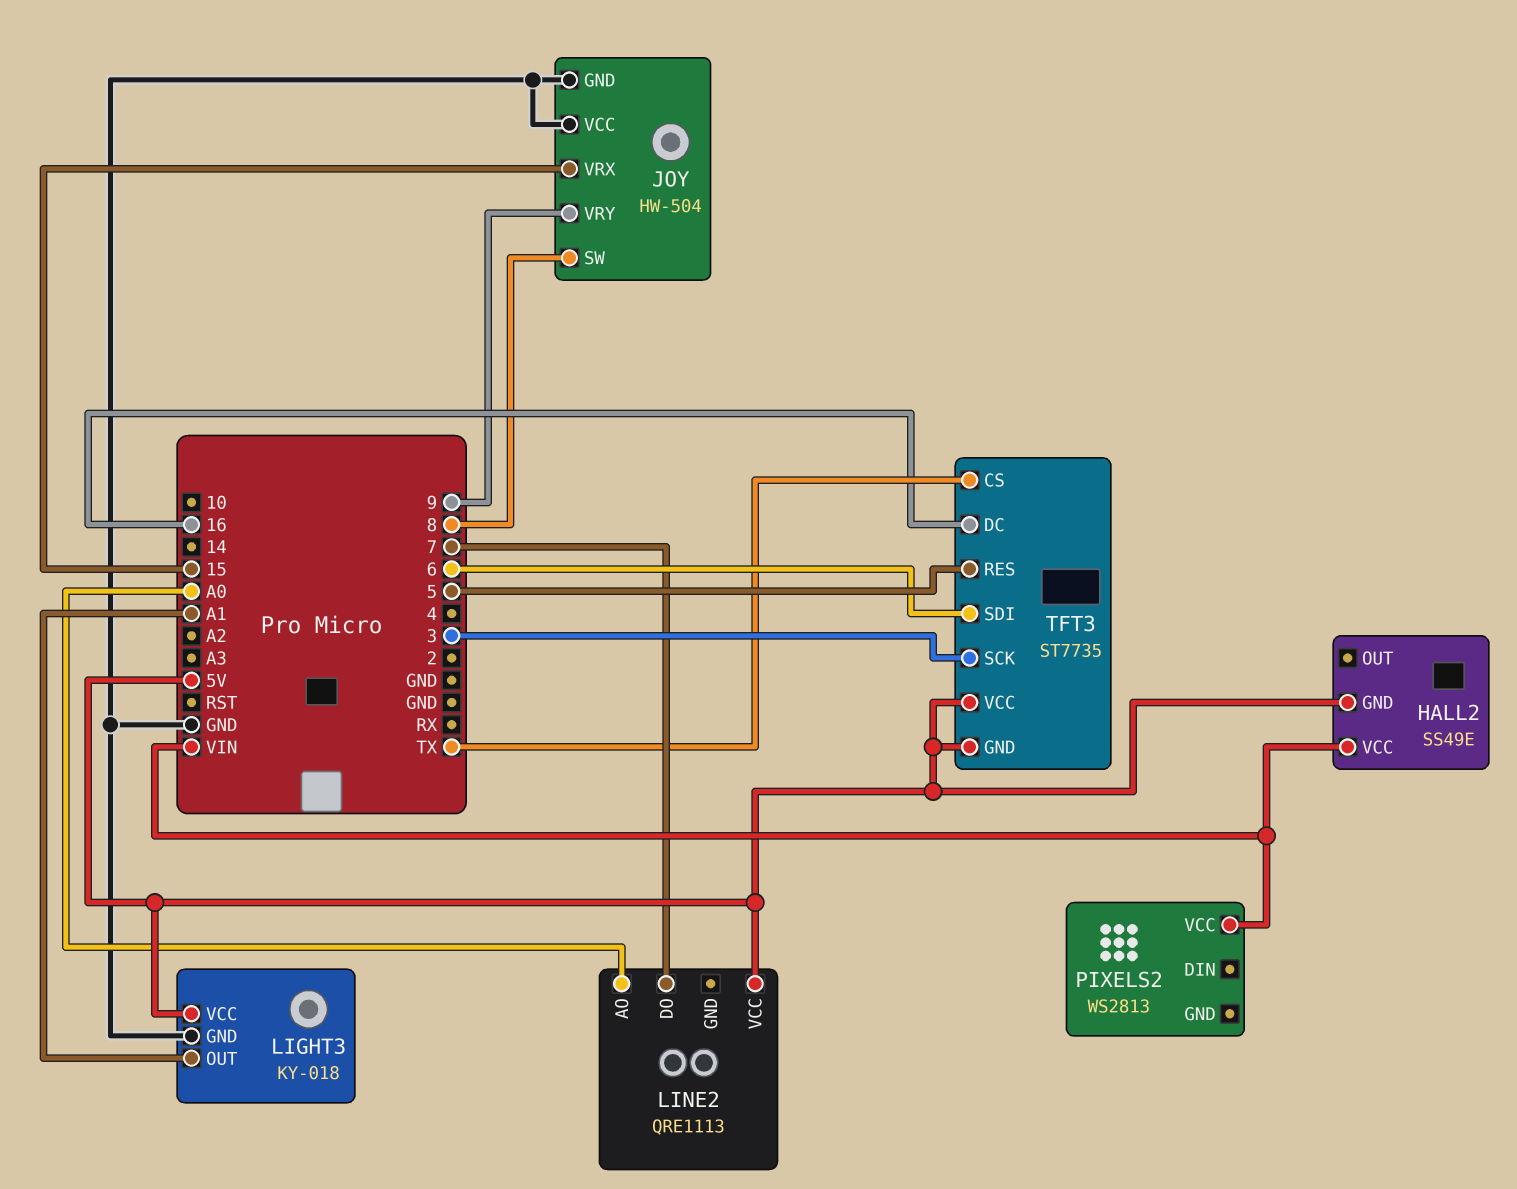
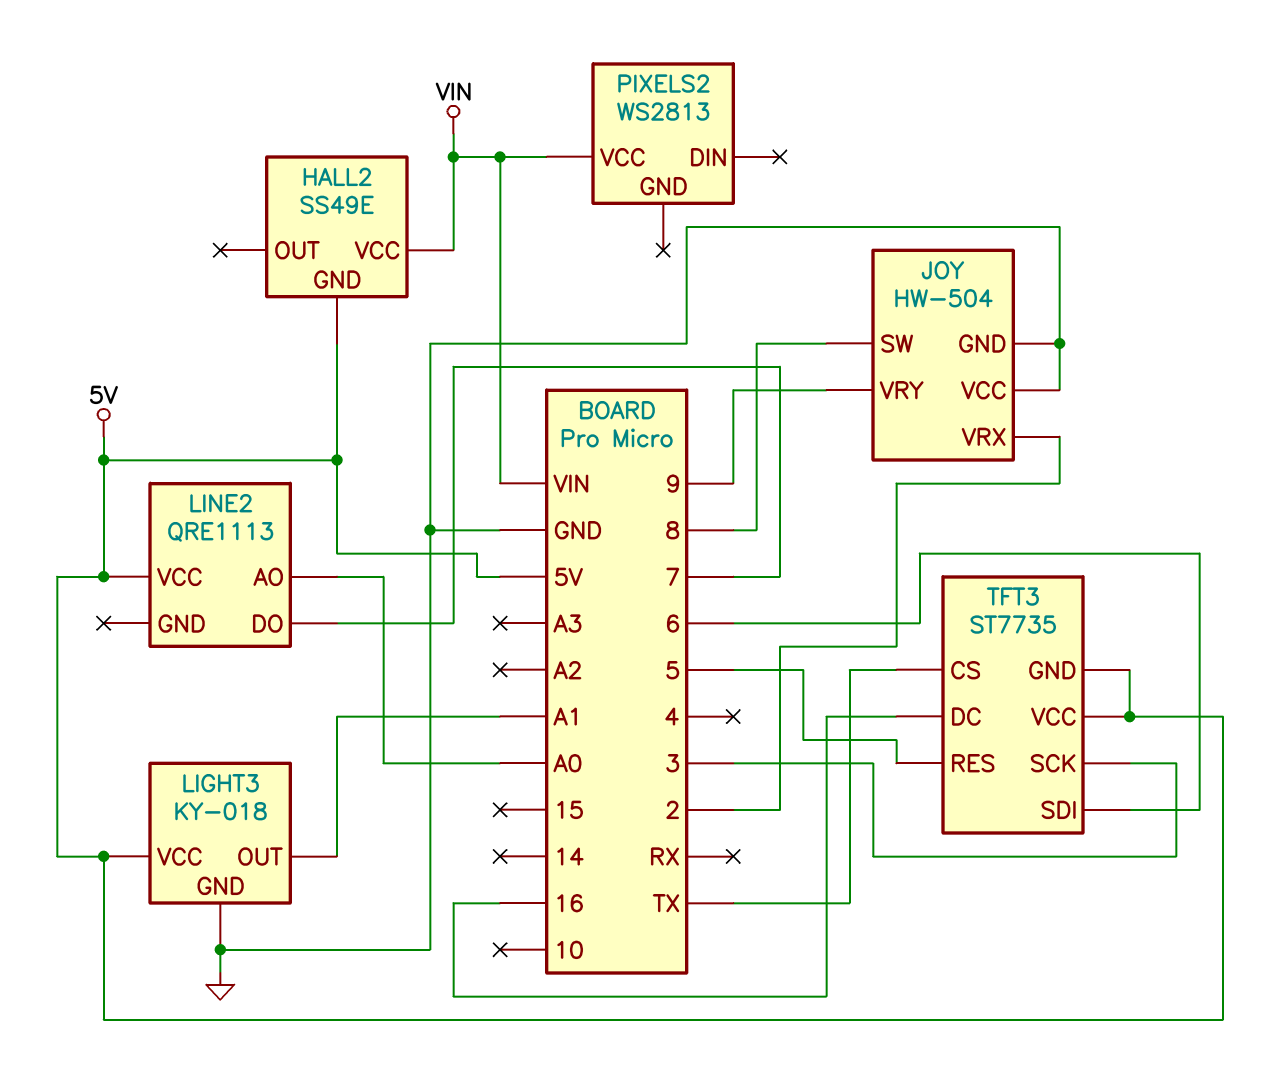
JOY pin VRX: 15 -> 2

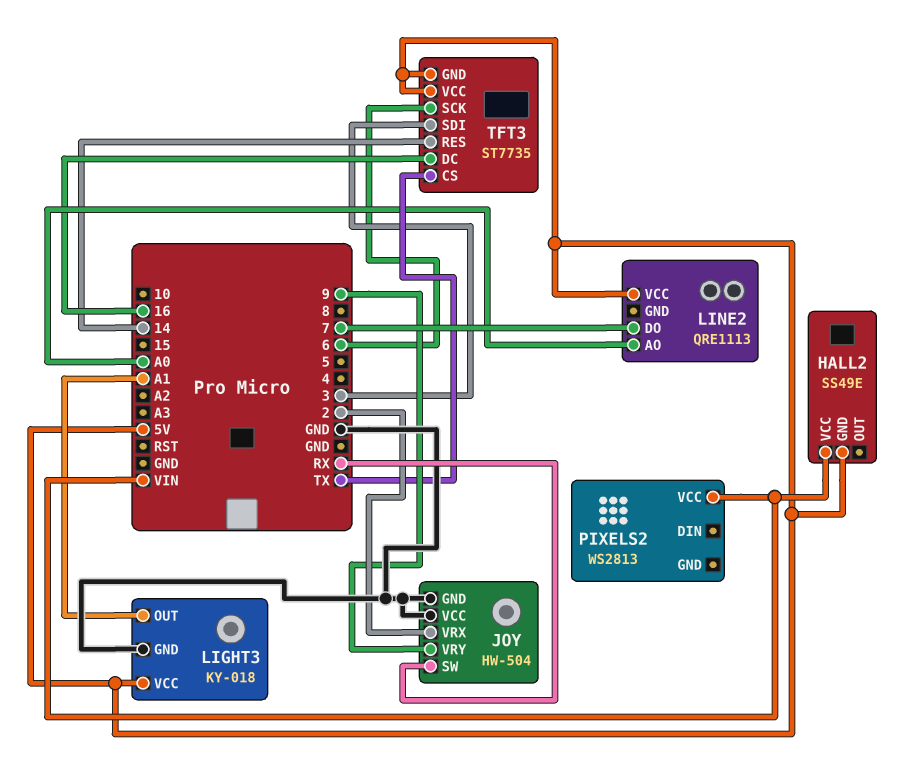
JOY pin SW: 8 -> RX
TFT3 pin RES: 5 -> 14
TFT3 pin SCK: 3 -> 6
TFT3 pin SDI: 6 -> 3

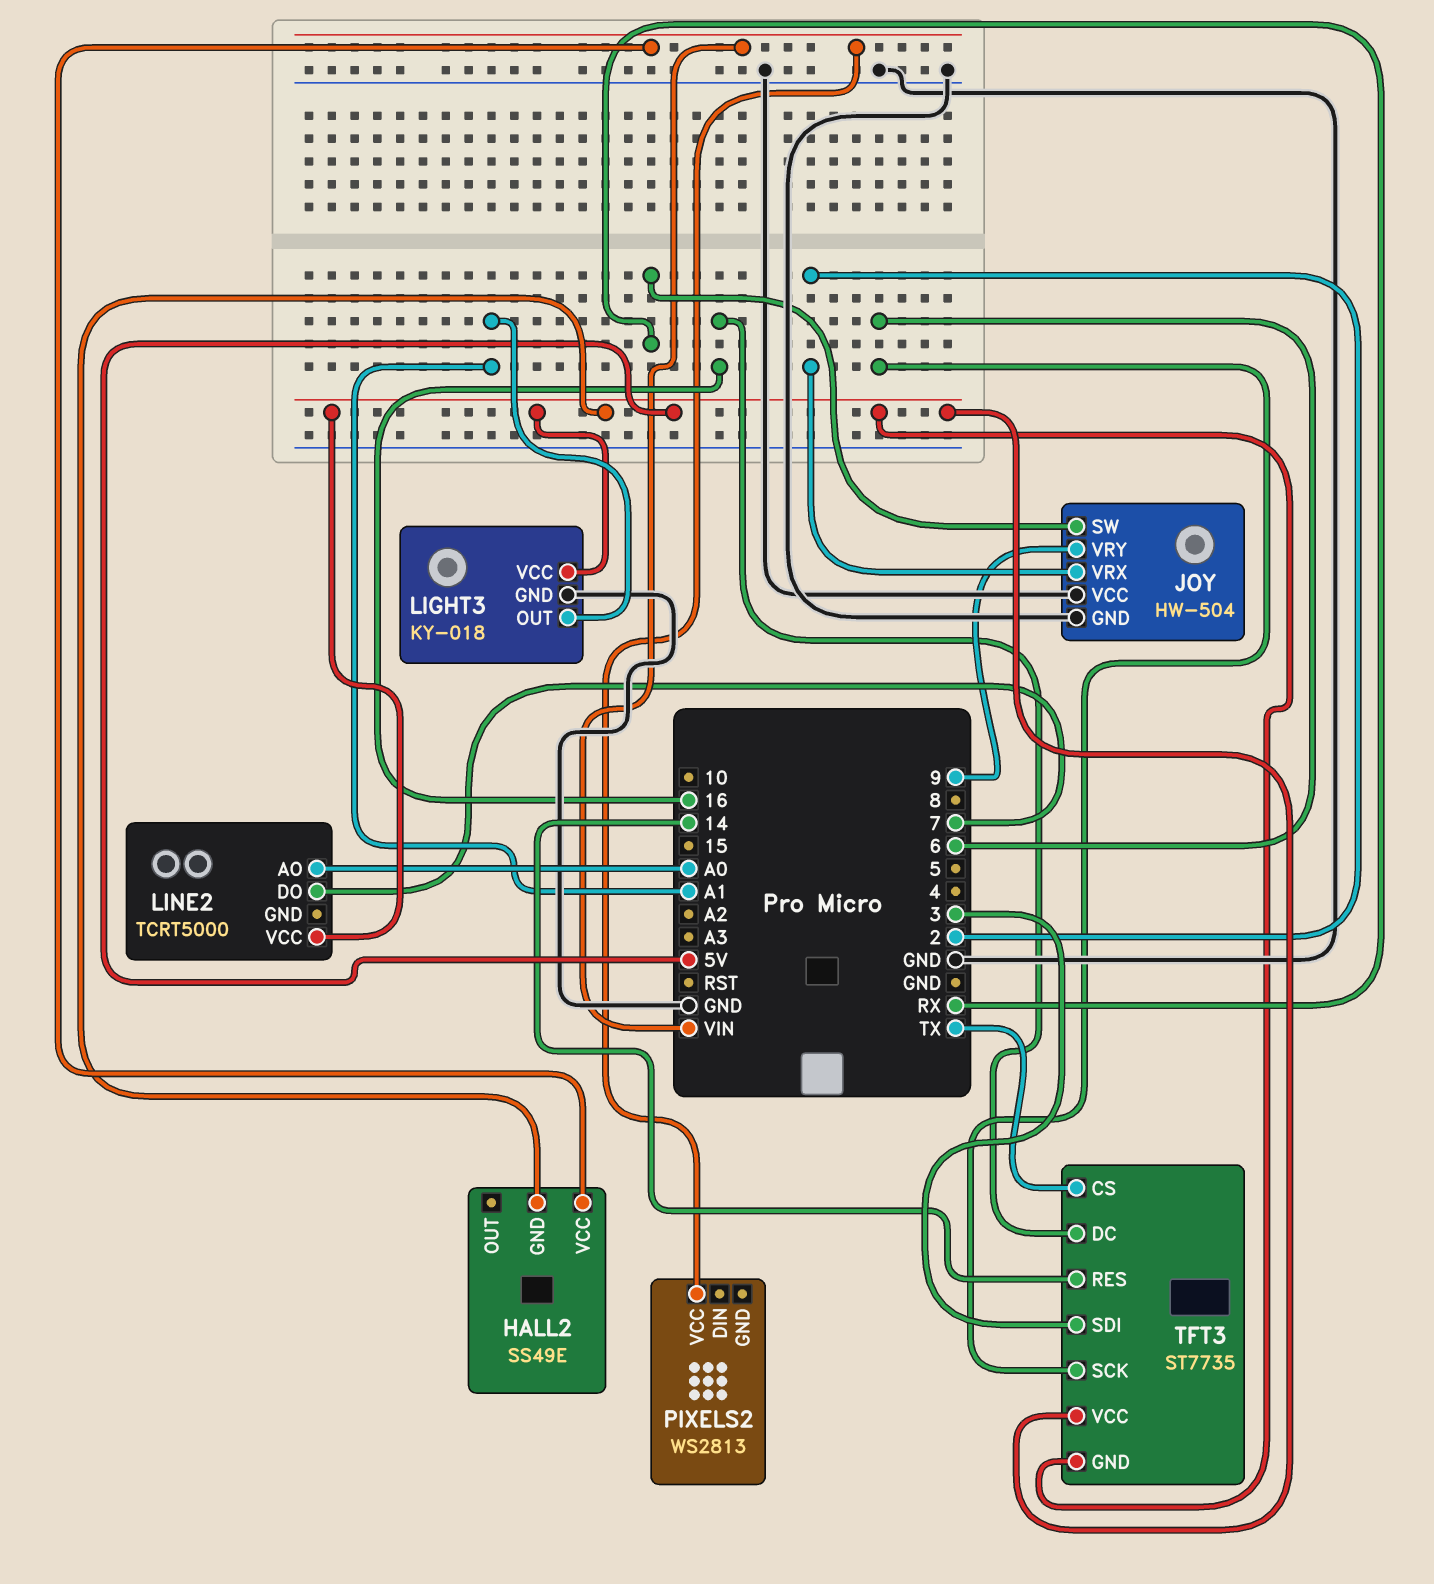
LINE2: QRE1113 -> TCRT5000

